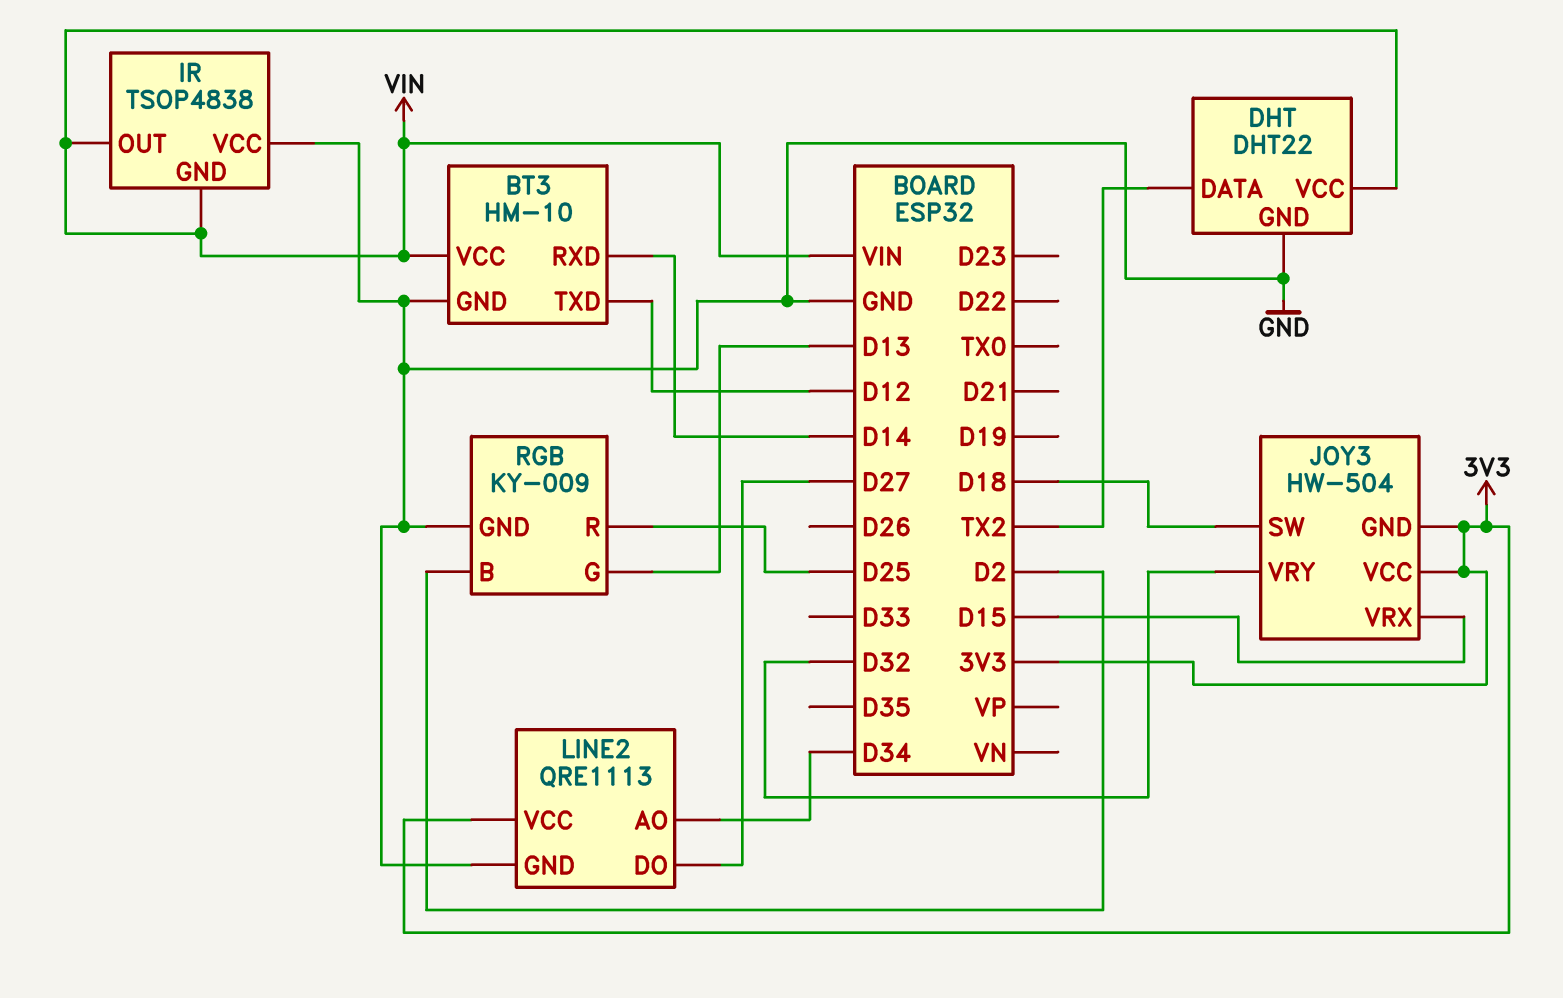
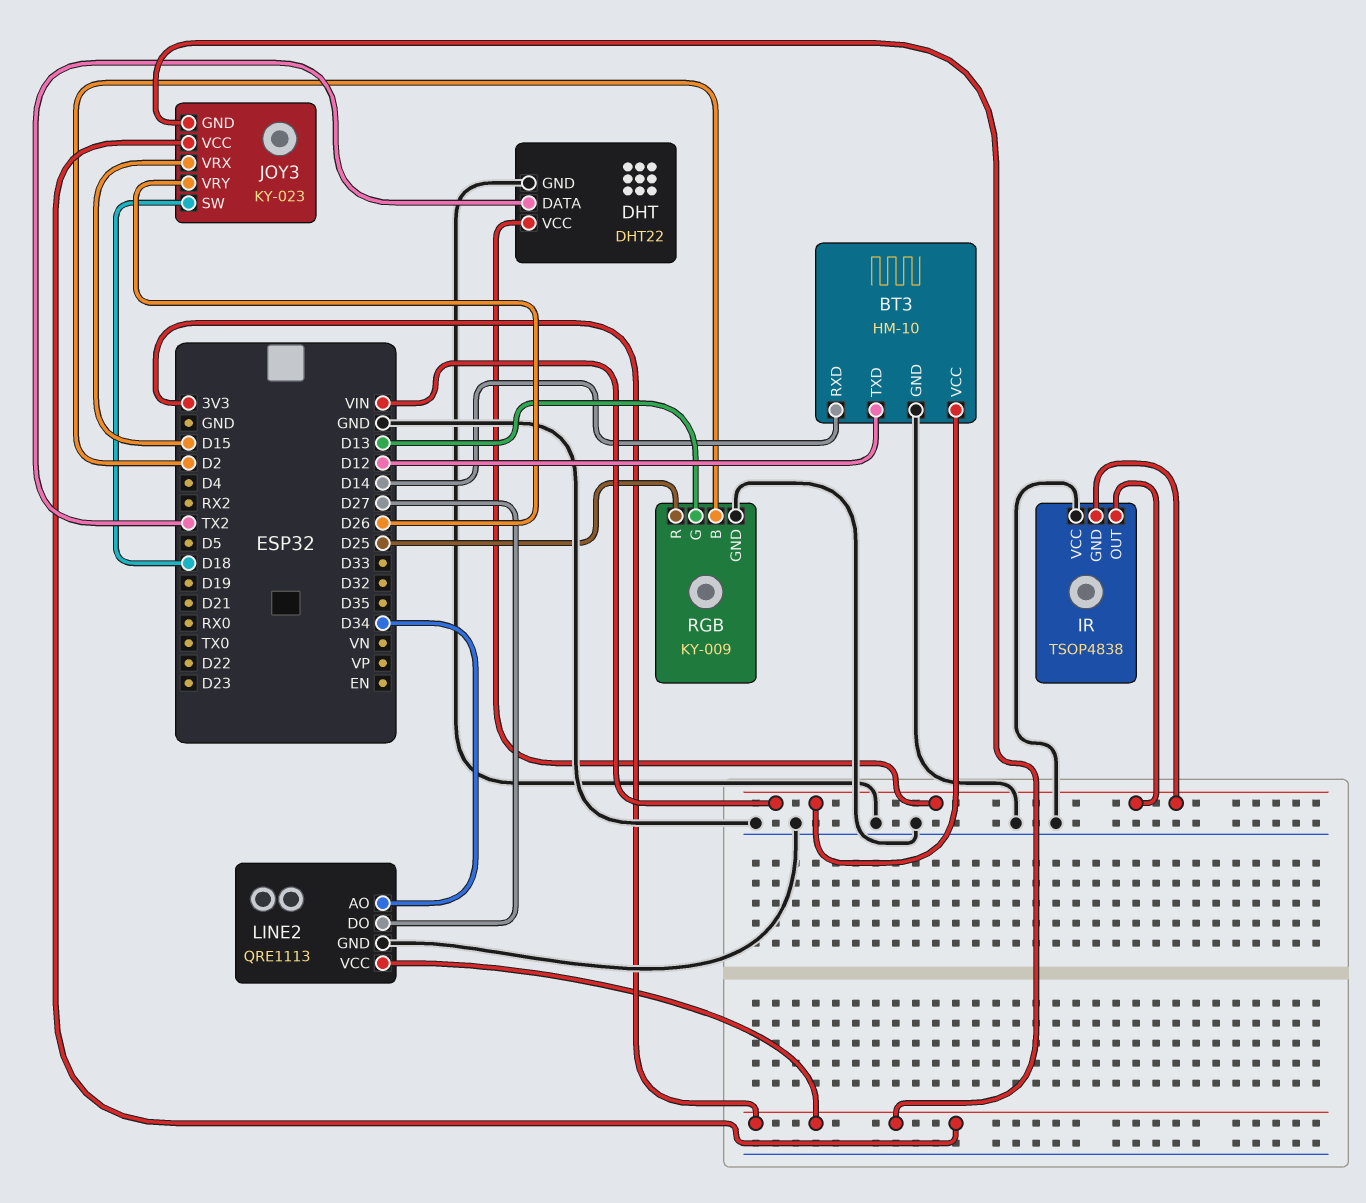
JOY3: HW-504 -> KY-023
JOY3 pin VRY: D32 -> D26

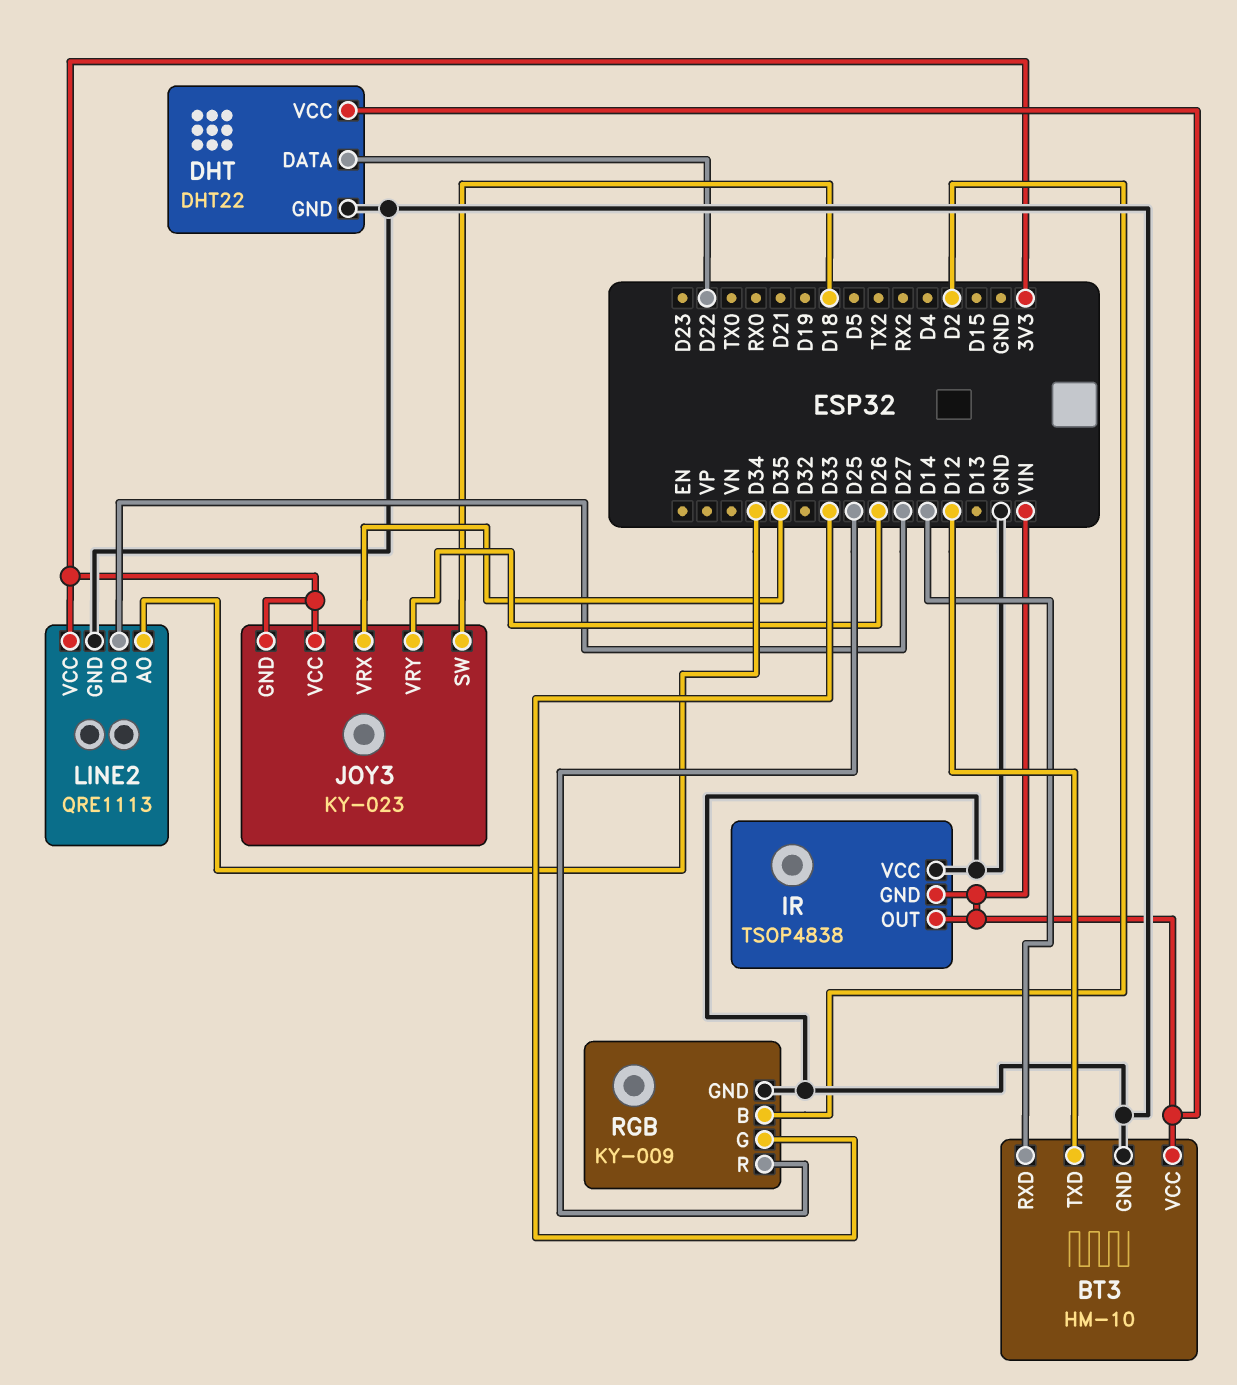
DHT pin DATA: TX2 -> D22
JOY3 pin VRX: D15 -> D35
RGB pin G: D13 -> D33

